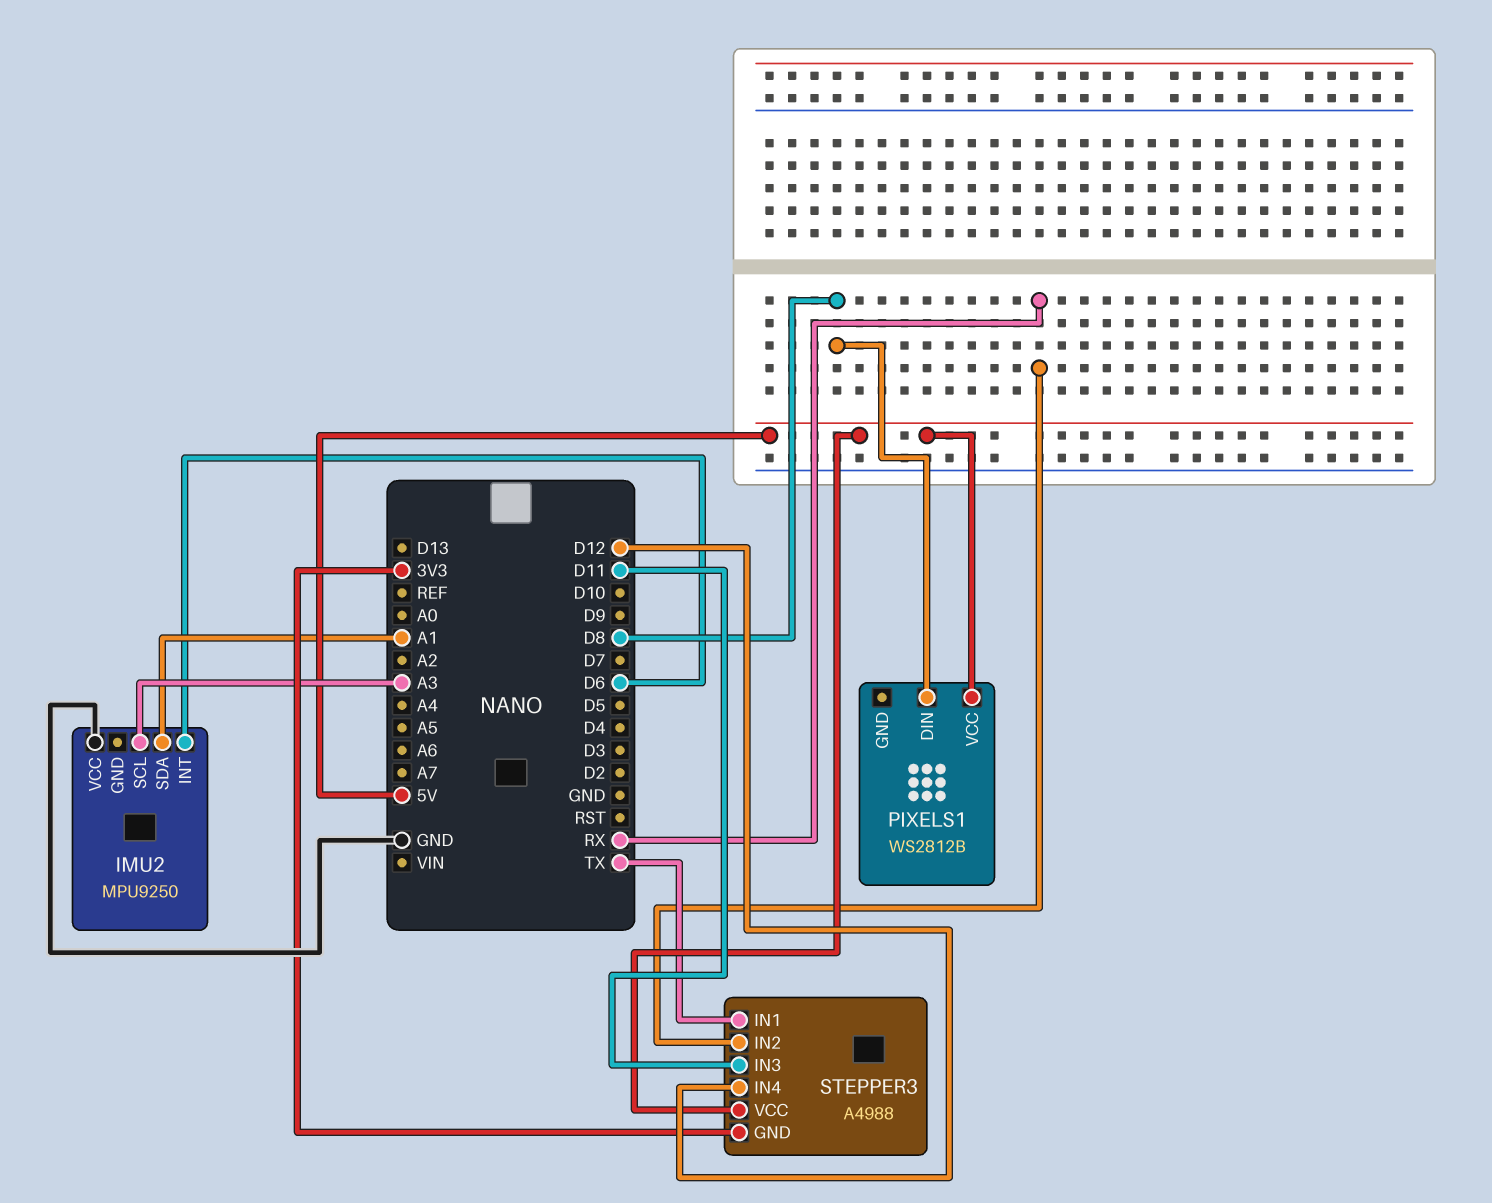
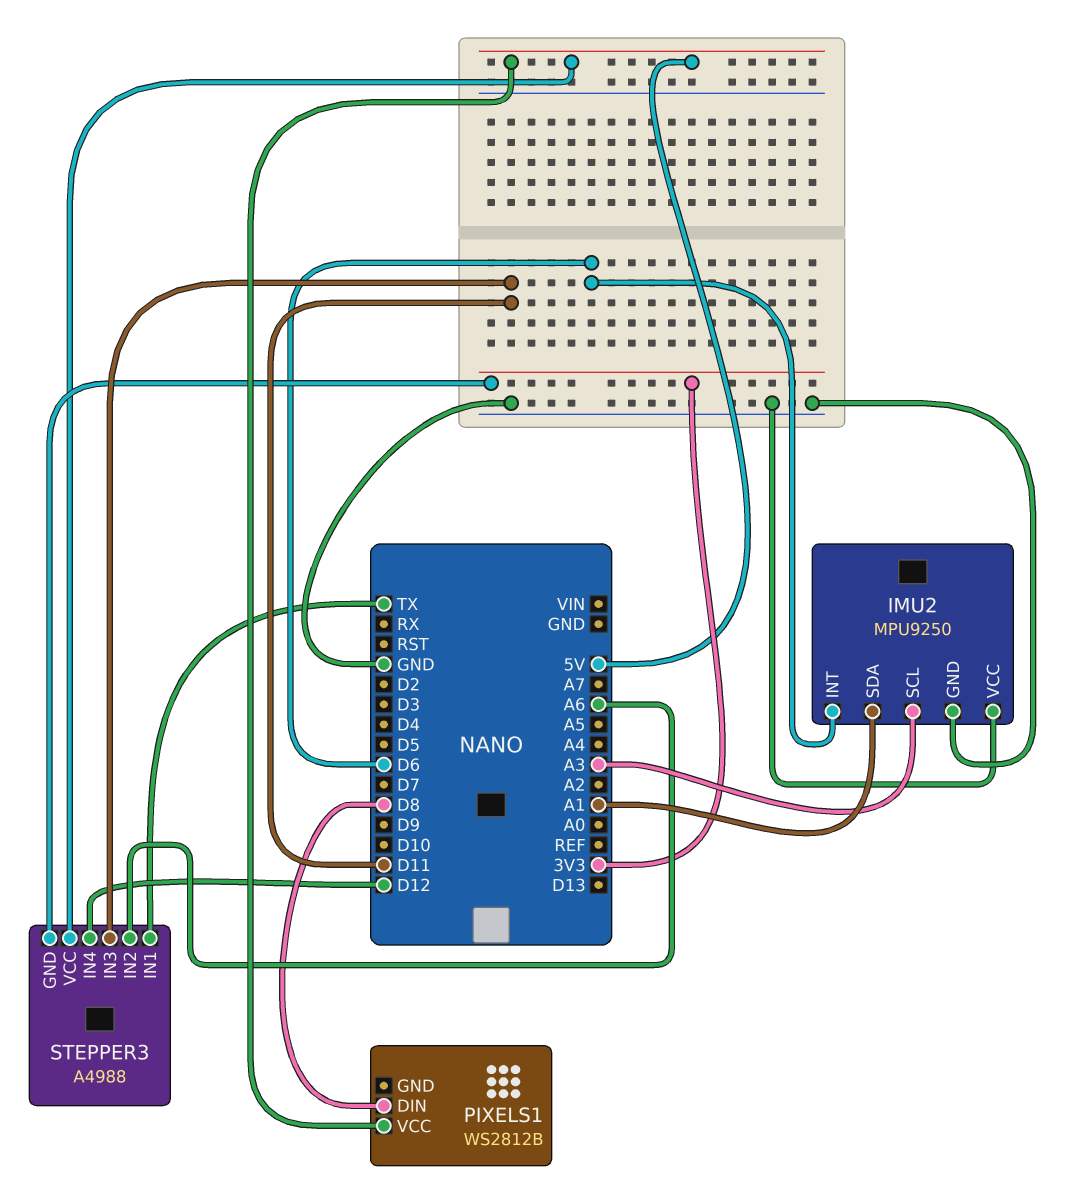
IMU2 pin GND: none -> GND
STEPPER3 pin IN2: RX -> A6

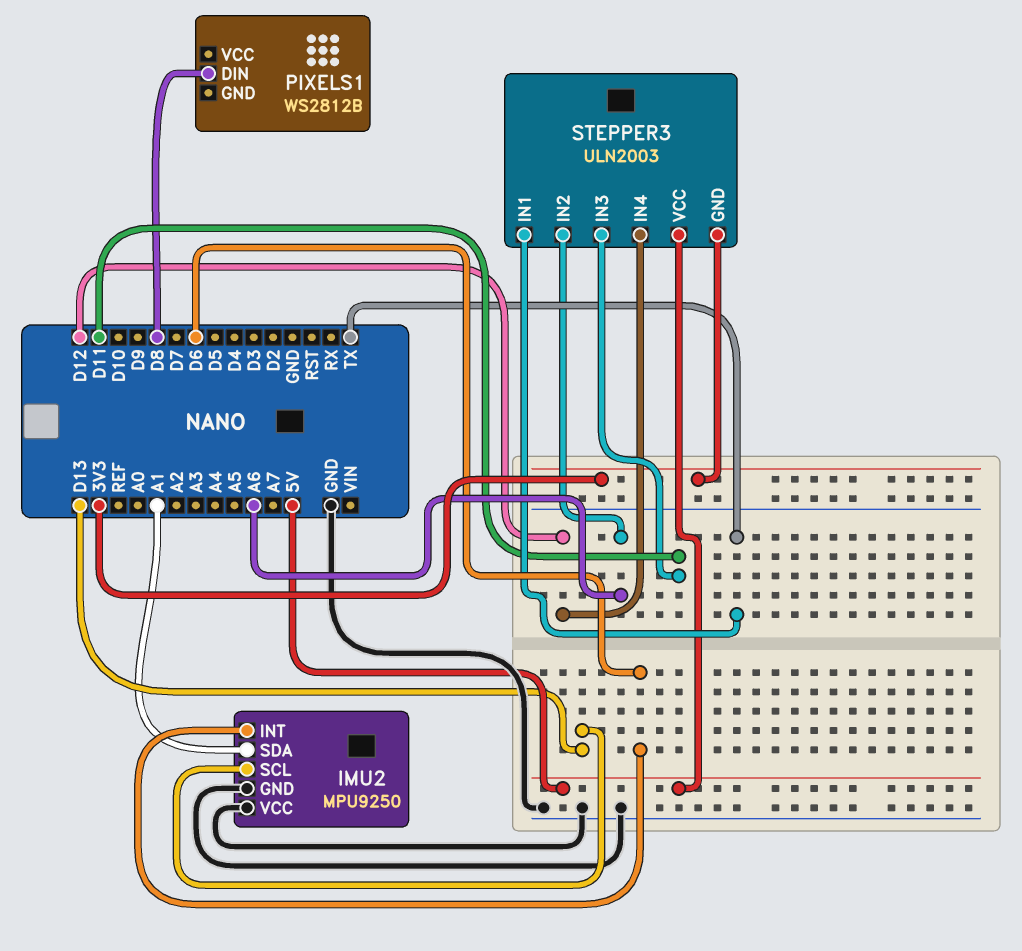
IMU2 pin SCL: A3 -> D13
PIXELS1 pin VCC: 5V -> none
STEPPER3: A4988 -> ULN2003

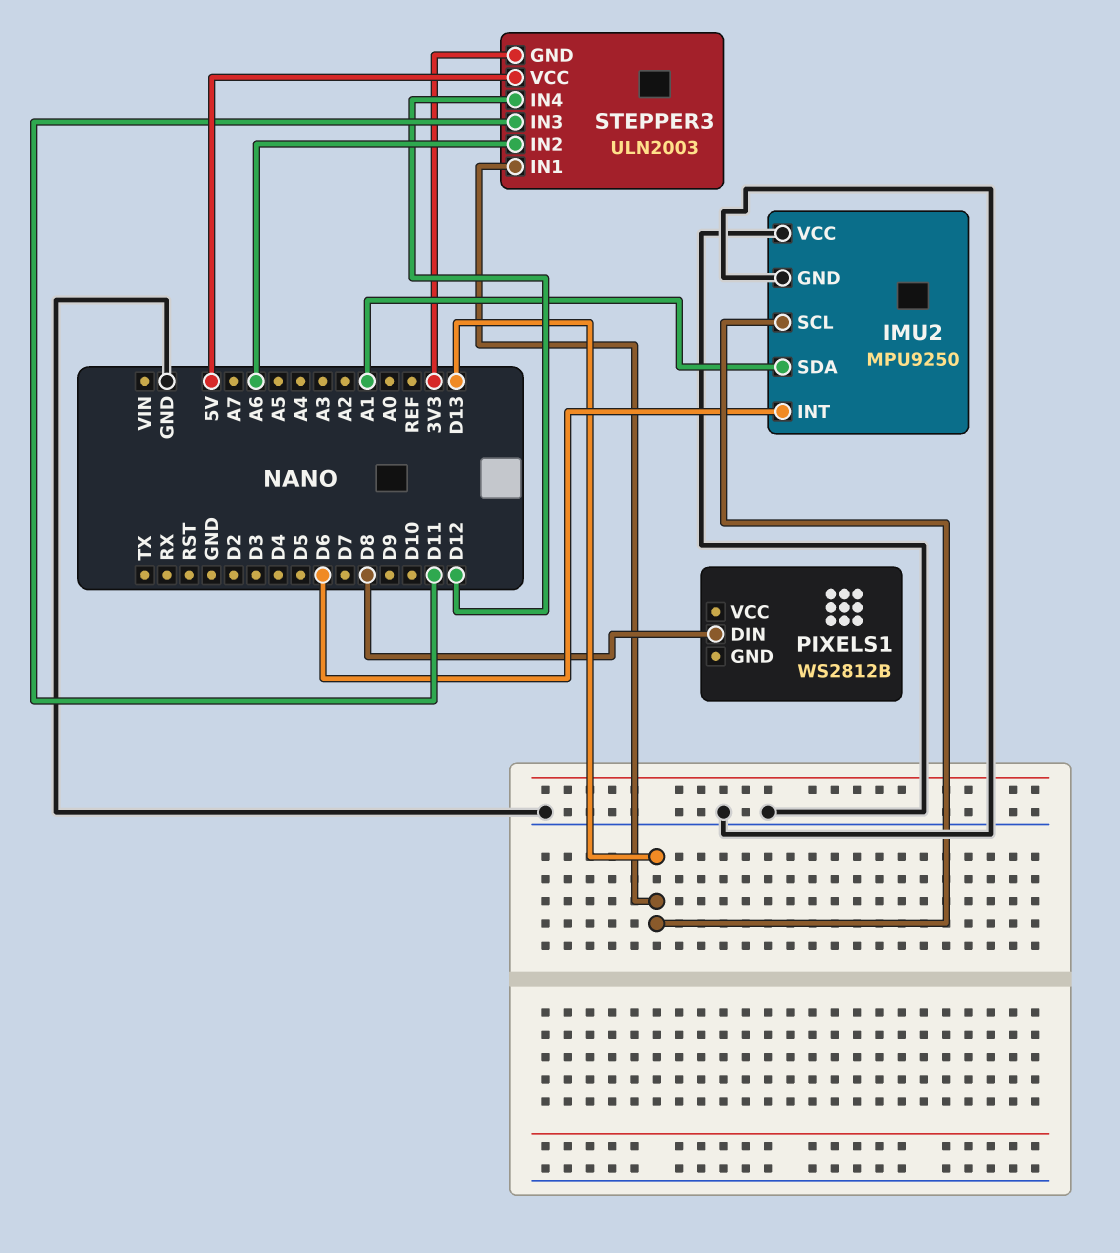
STEPPER3 pin IN1: TX -> D13

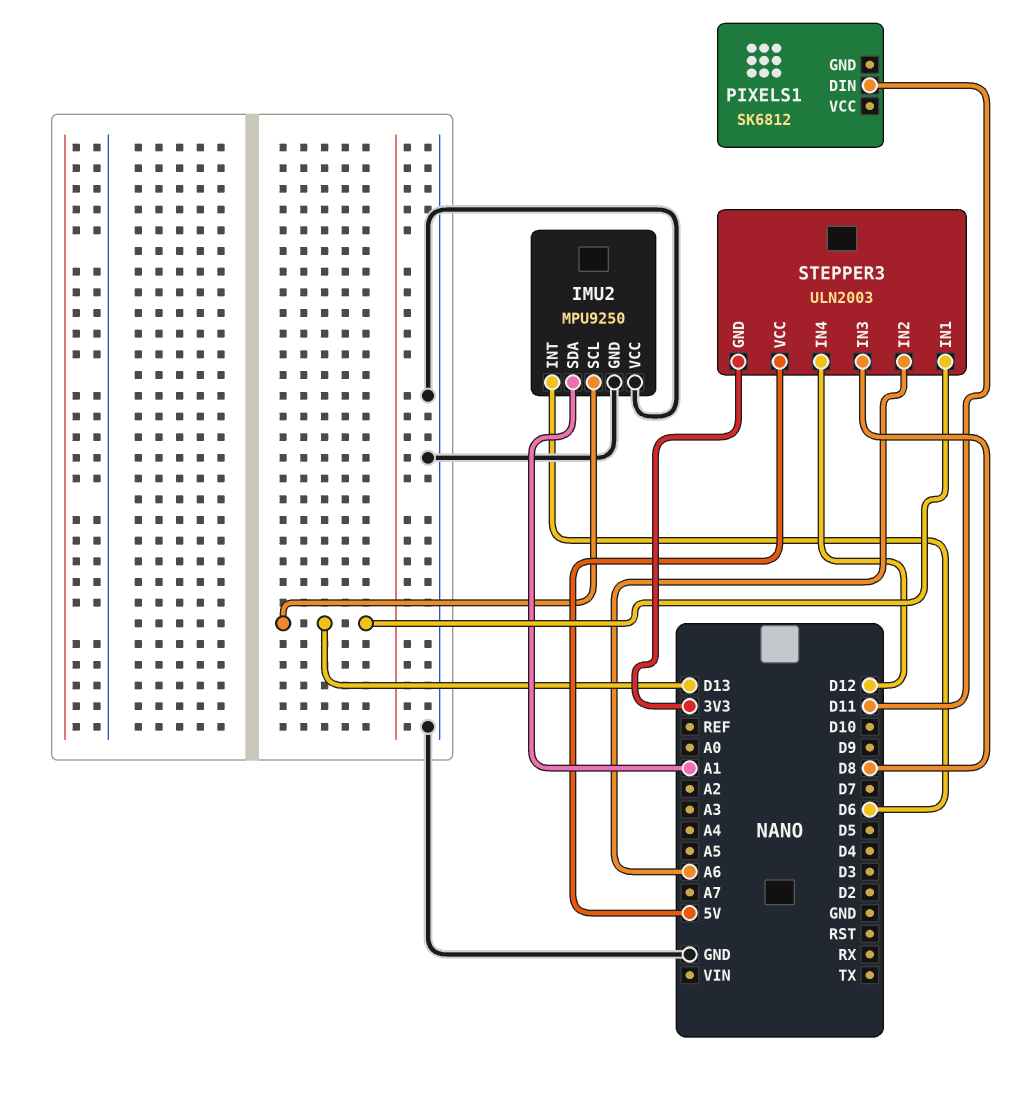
PIXELS1: WS2812B -> SK6812
PIXELS1 pin DIN: D8 -> D11
STEPPER3 pin IN3: D11 -> D8

